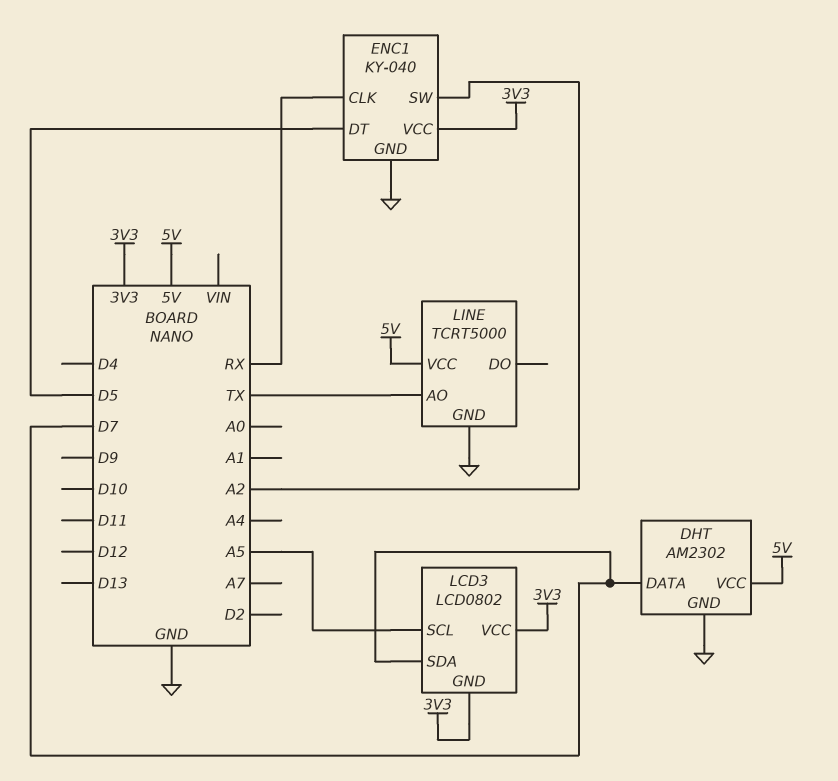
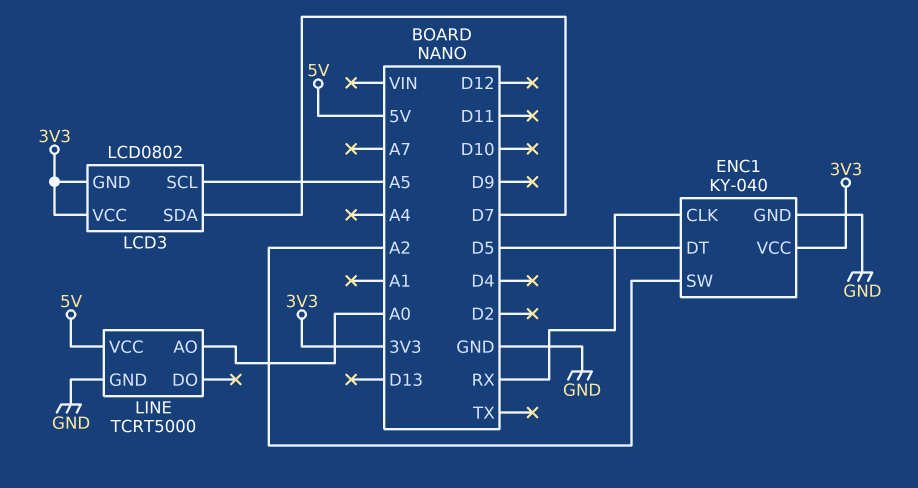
DHT: AM2302 -> none
DHT pin DATA: D7 -> none
DHT pin GND: GND -> none
DHT pin VCC: 5V -> none
LINE pin AO: TX -> A0

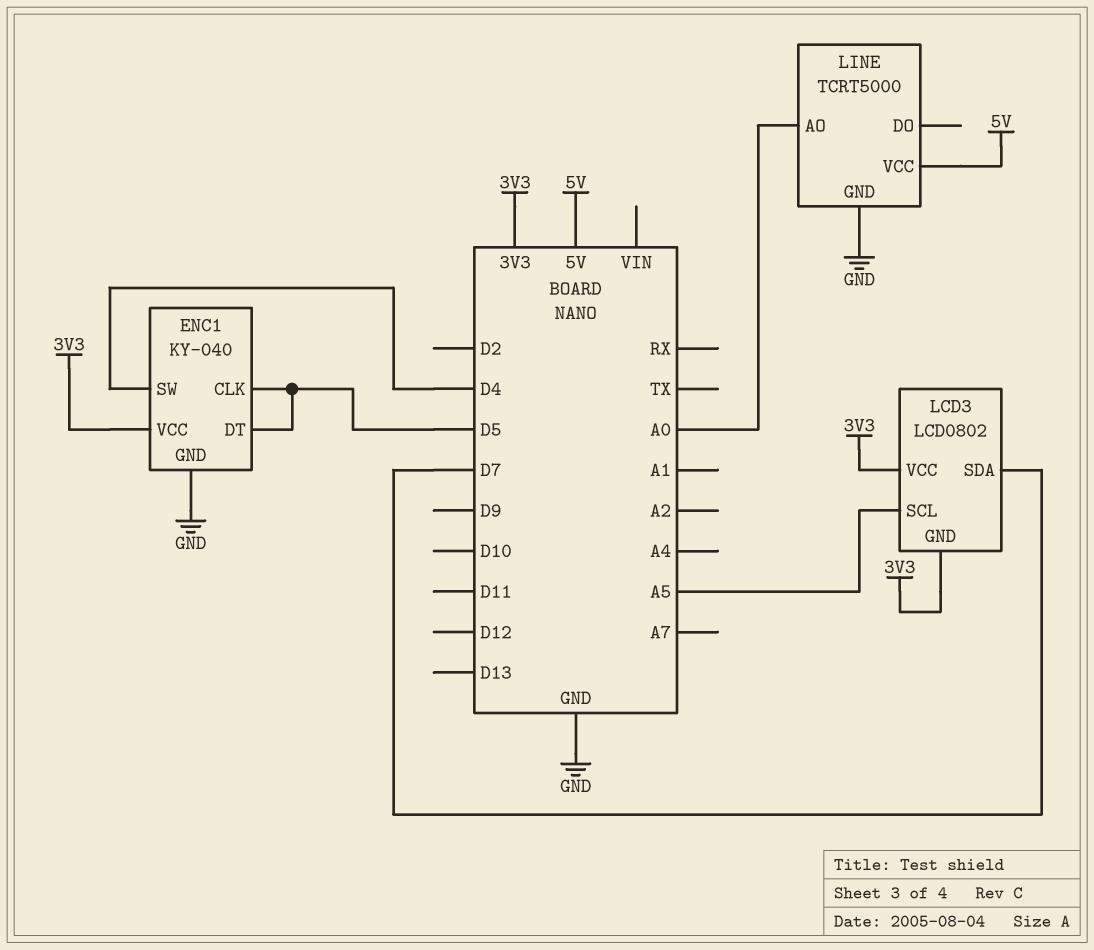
ENC1 pin CLK: RX -> D5
ENC1 pin SW: A2 -> D4

